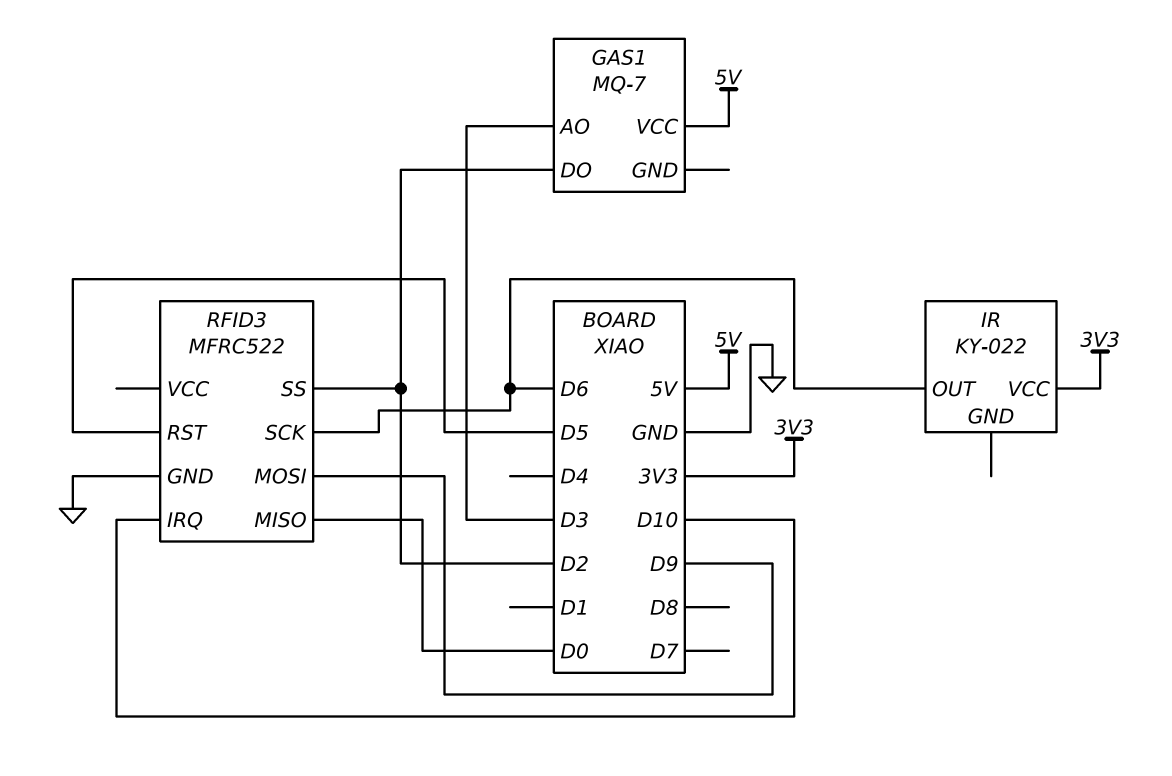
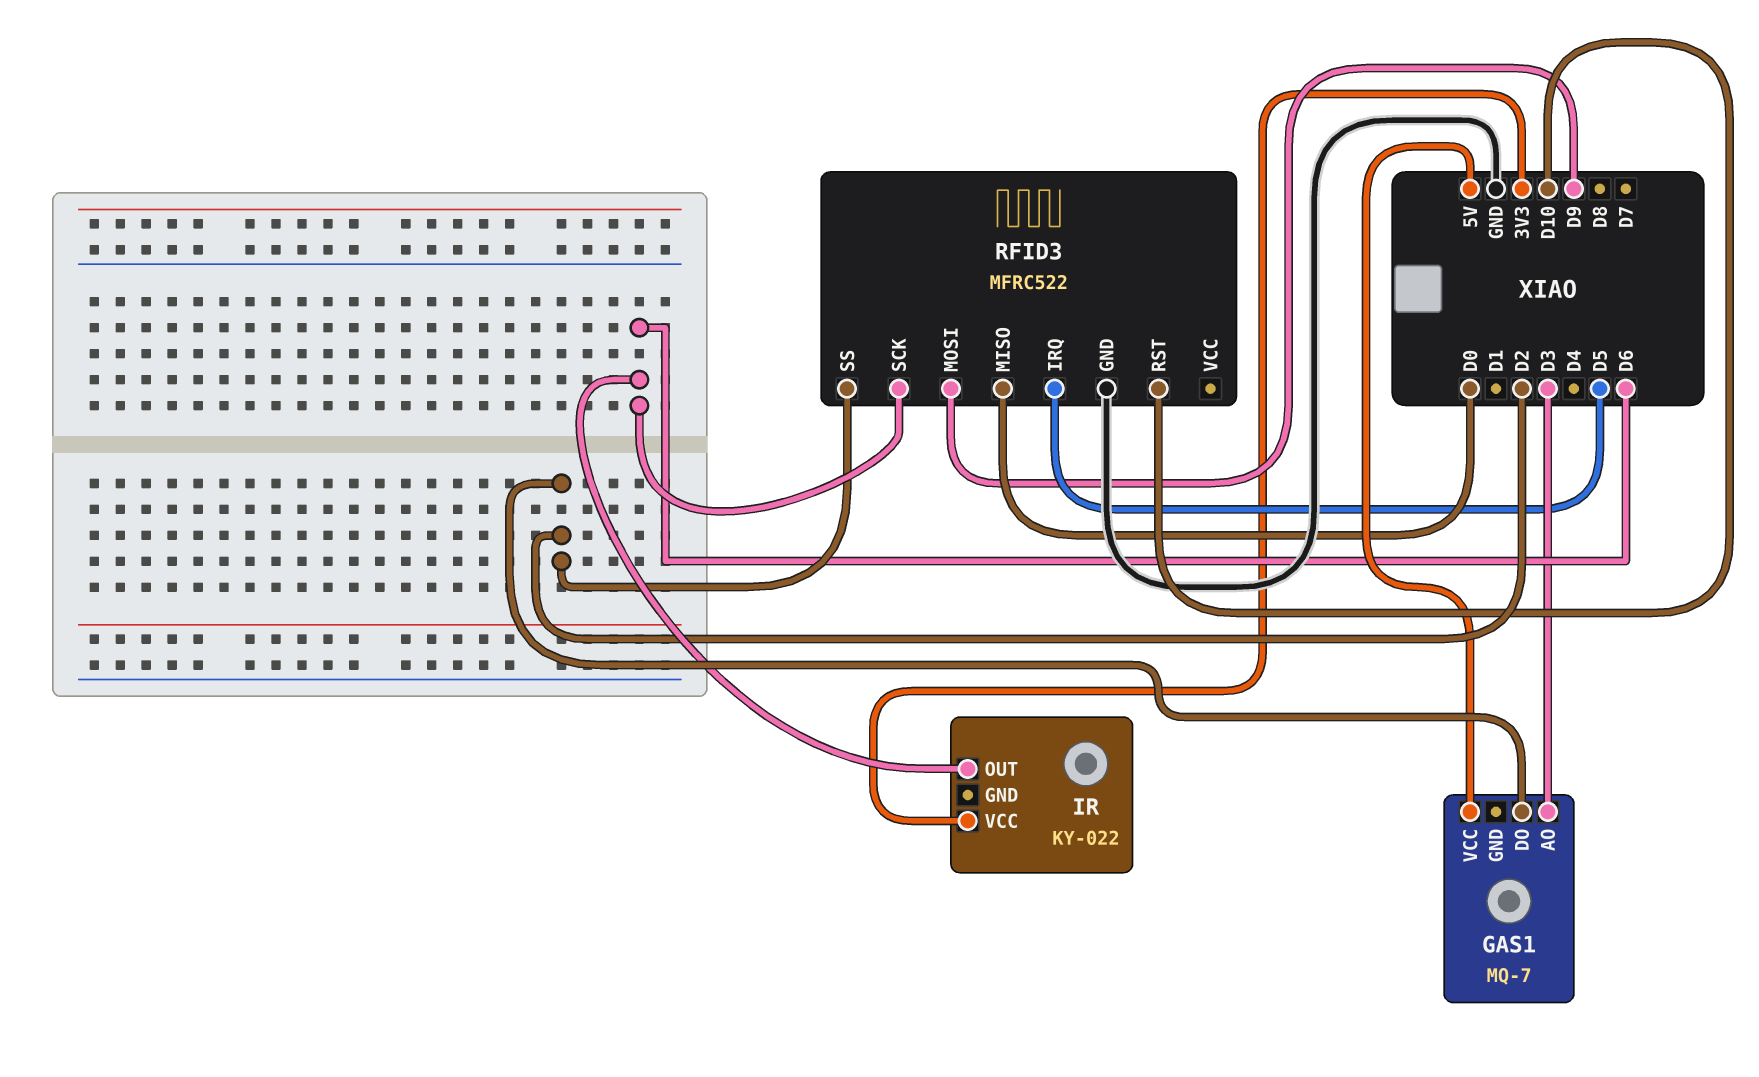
RFID3 pin IRQ: D10 -> D5
RFID3 pin RST: D5 -> D10

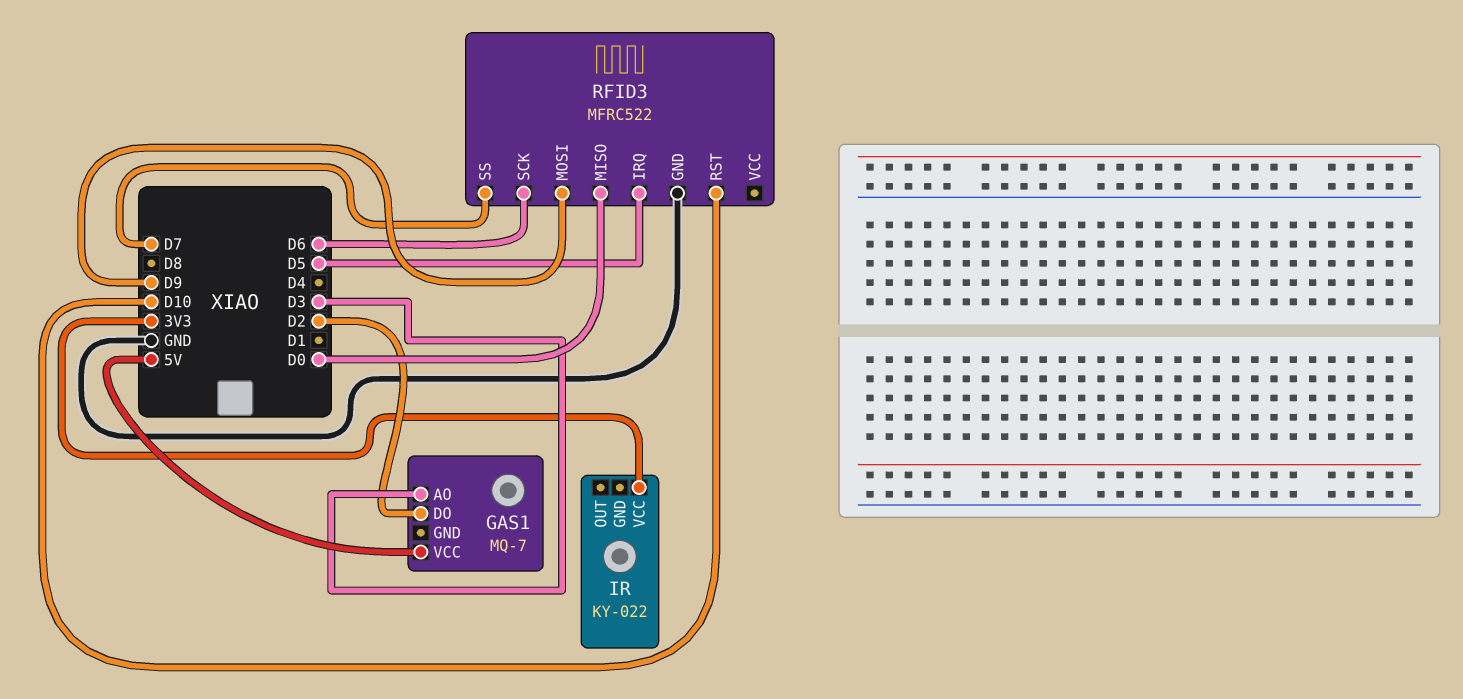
IR pin OUT: D6 -> none
RFID3 pin SS: D2 -> D7

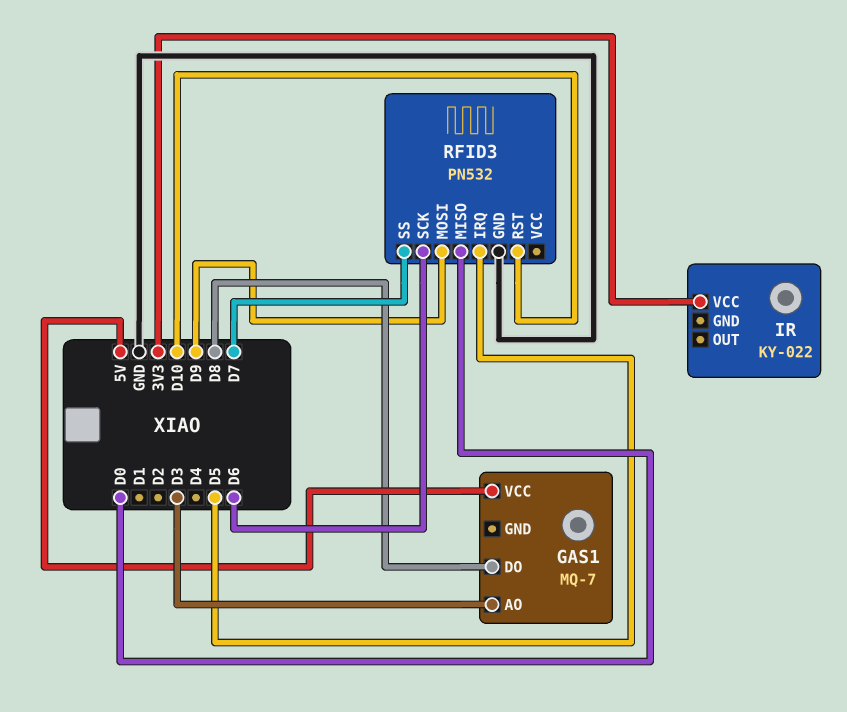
GAS1 pin DO: D2 -> D8
RFID3: MFRC522 -> PN532

